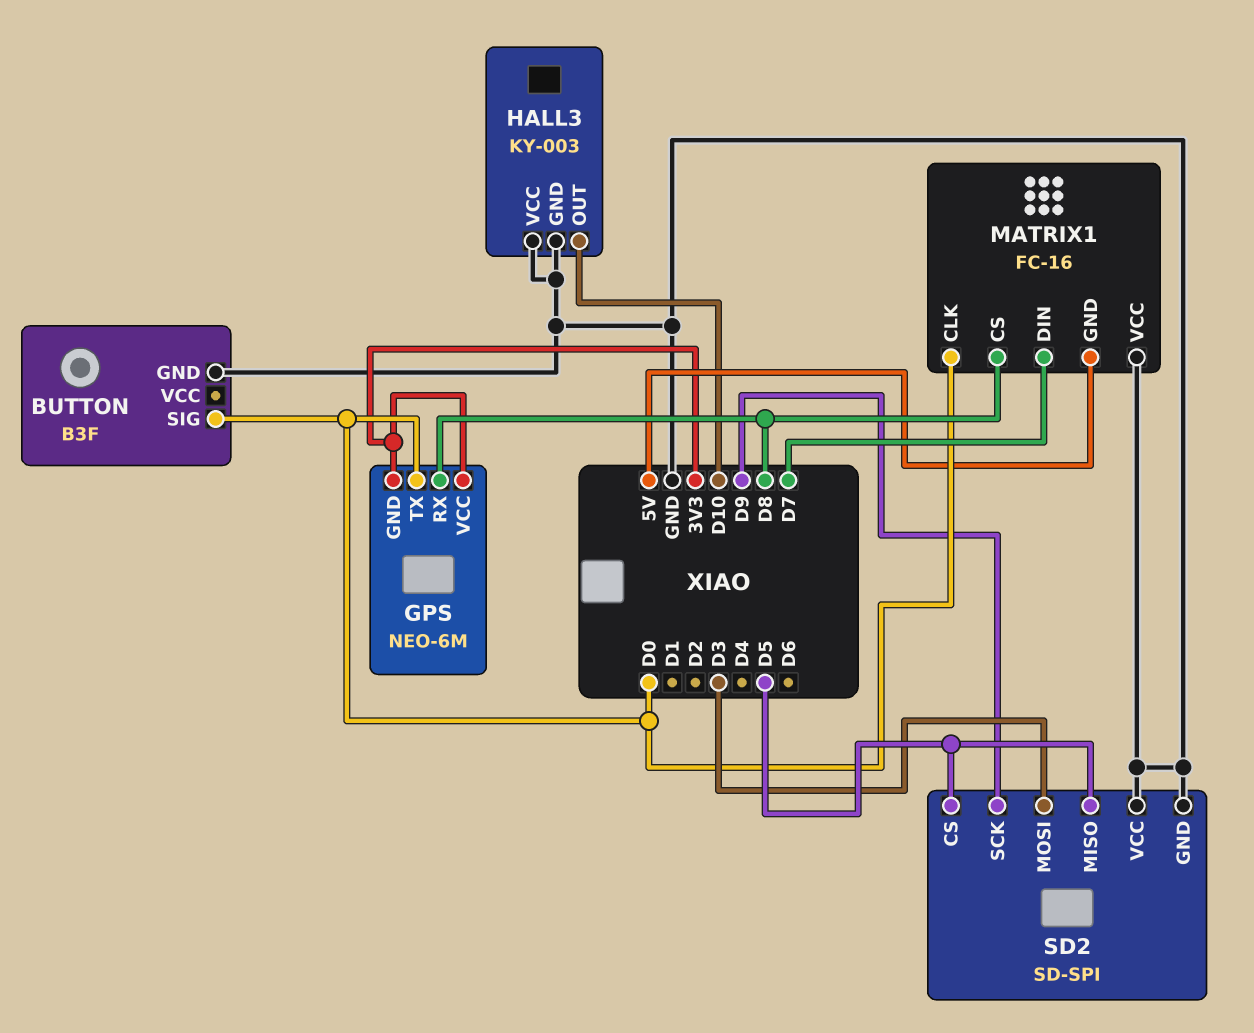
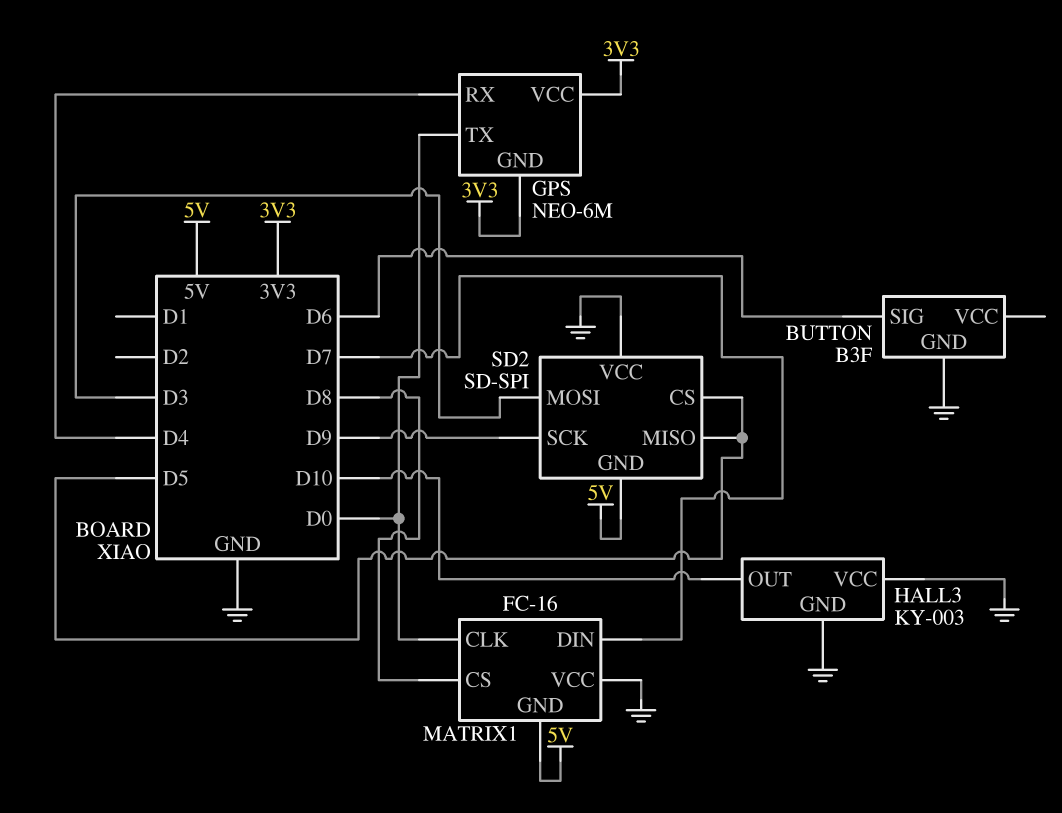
BUTTON pin SIG: D0 -> D6
GPS pin RX: D8 -> D4
SD2 pin GND: GND -> 5V

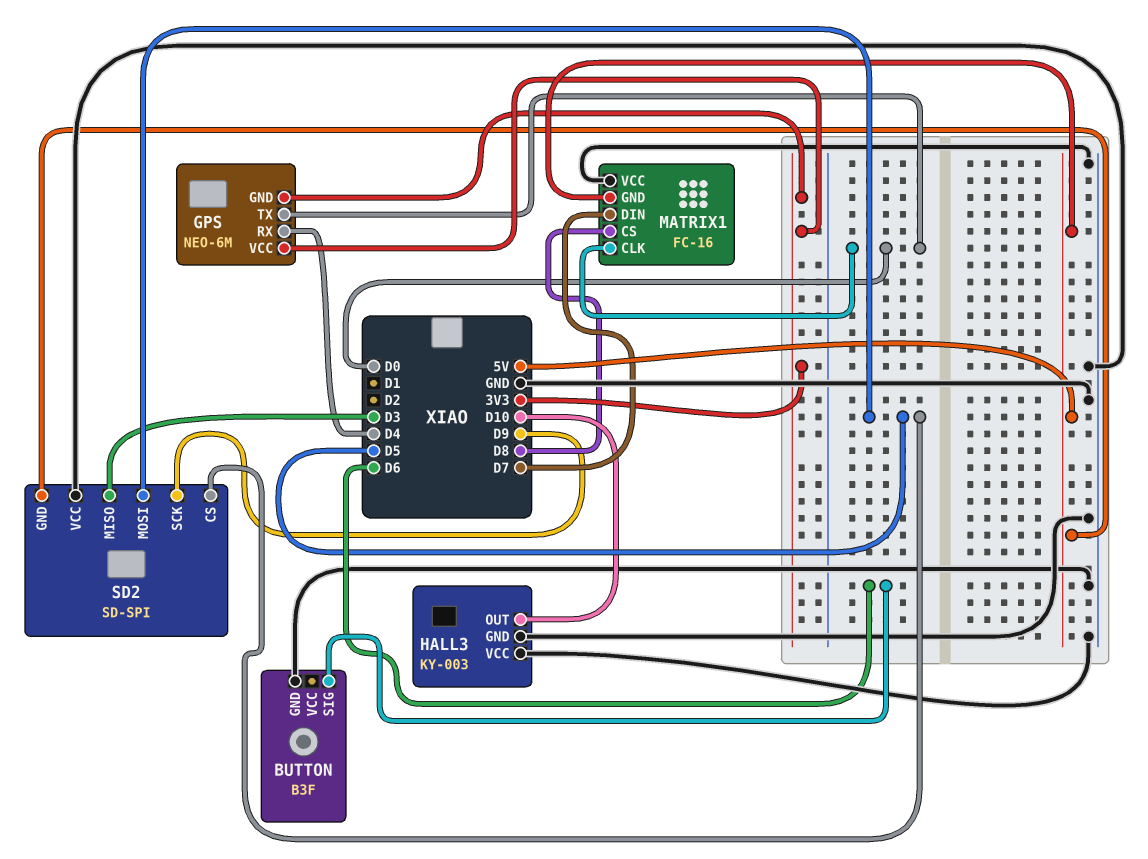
SD2 pin MISO: D5 -> D3
SD2 pin MOSI: D3 -> D5

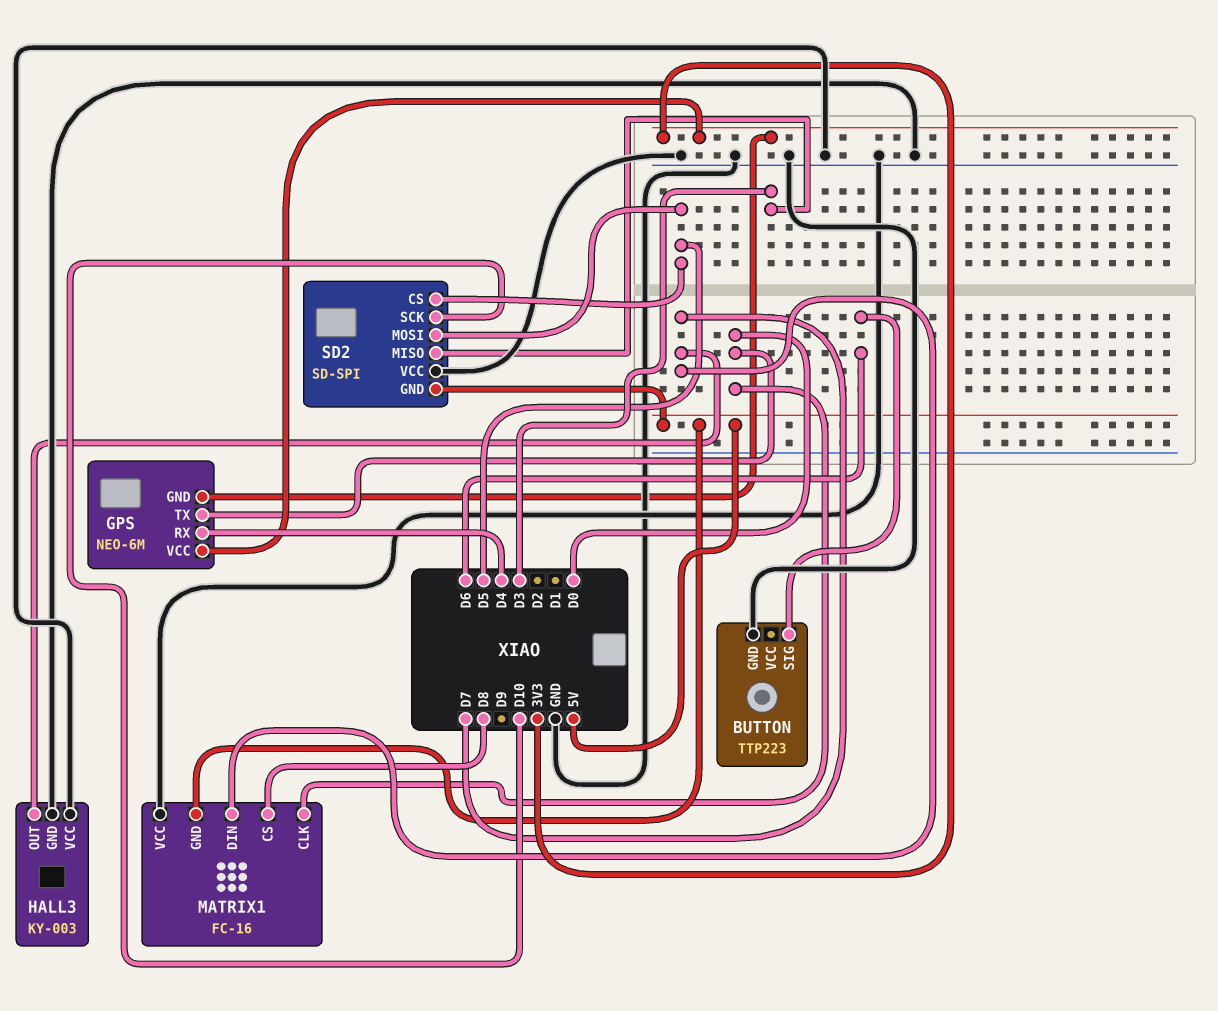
BUTTON: B3F -> TTP223
HALL3 pin OUT: D10 -> D7
SD2 pin SCK: D9 -> D10

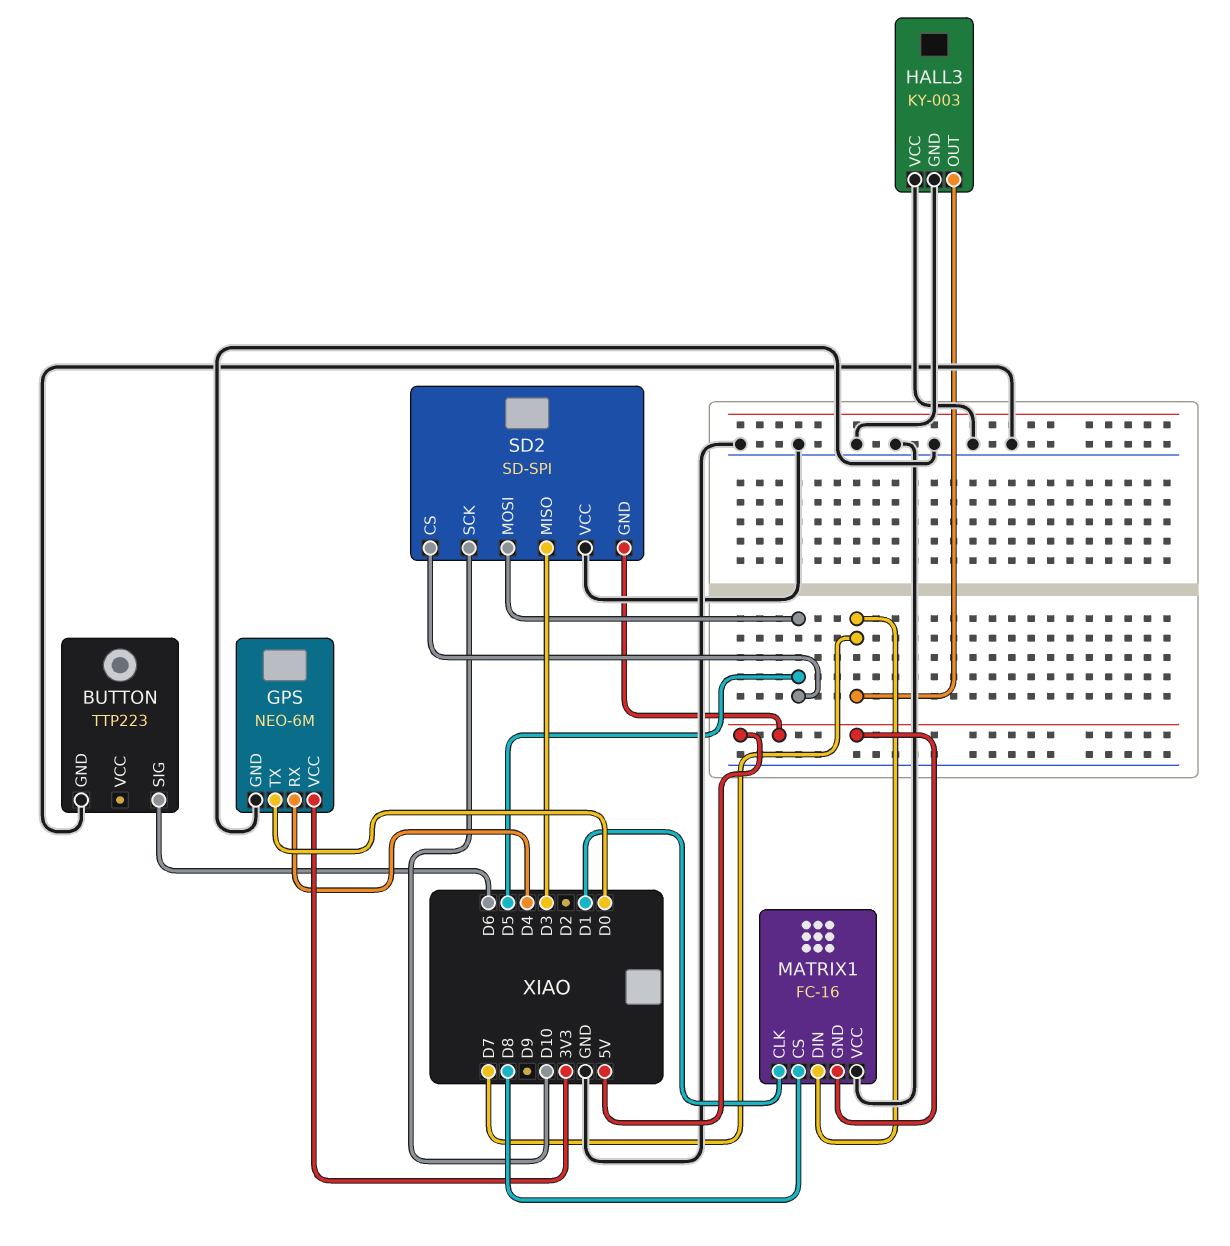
GPS pin GND: 3V3 -> GND
MATRIX1 pin CLK: D0 -> D1

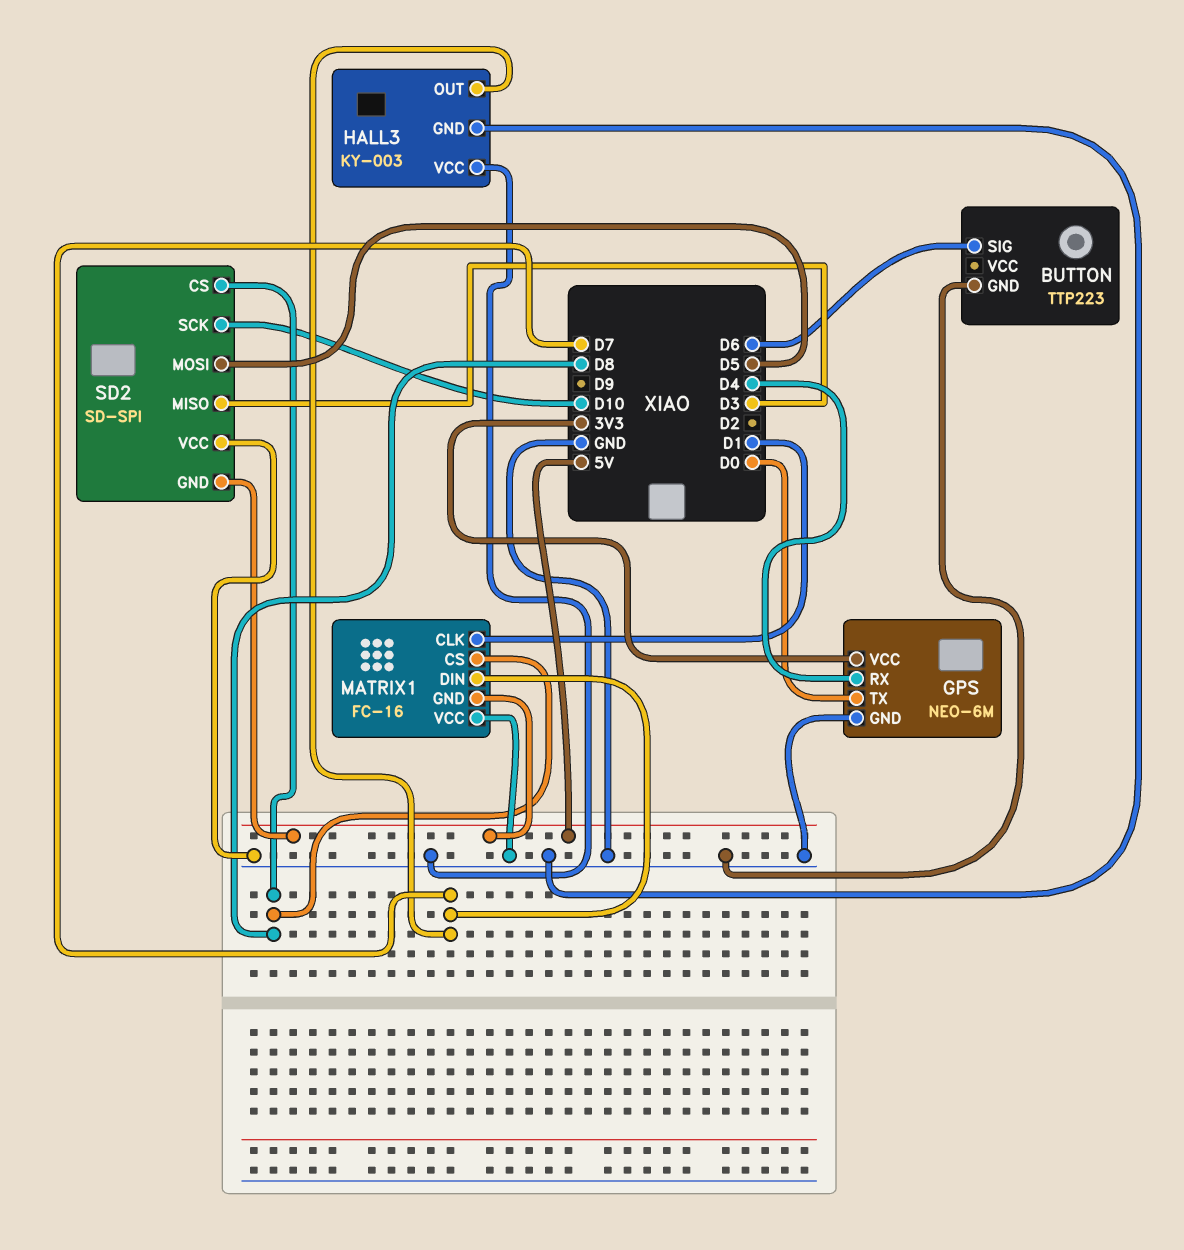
SD2 pin CS: D5 -> D8

